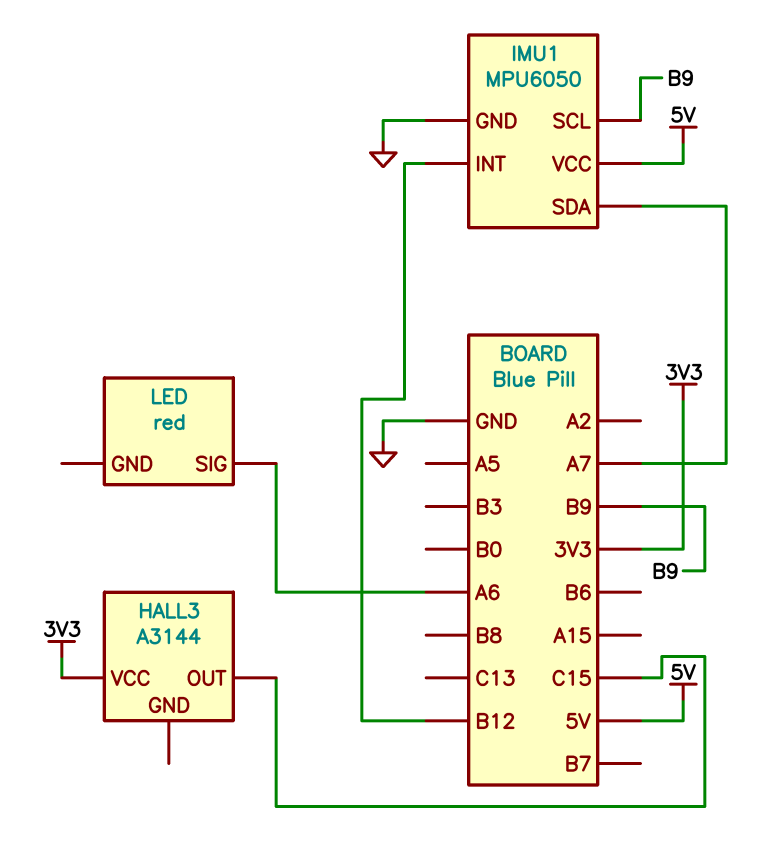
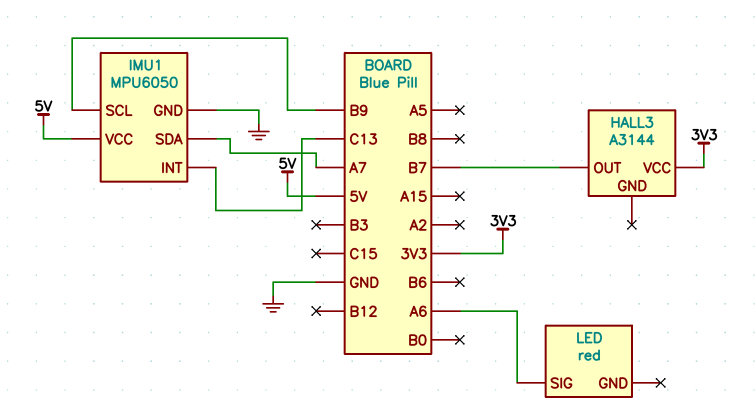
HALL3 pin OUT: C15 -> B7
IMU1 pin INT: B12 -> C13

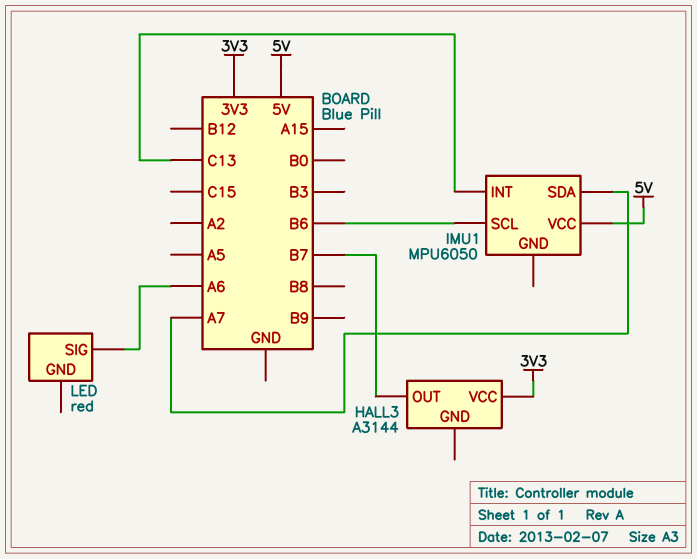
IMU1 pin GND: GND -> none
IMU1 pin SCL: B9 -> B6

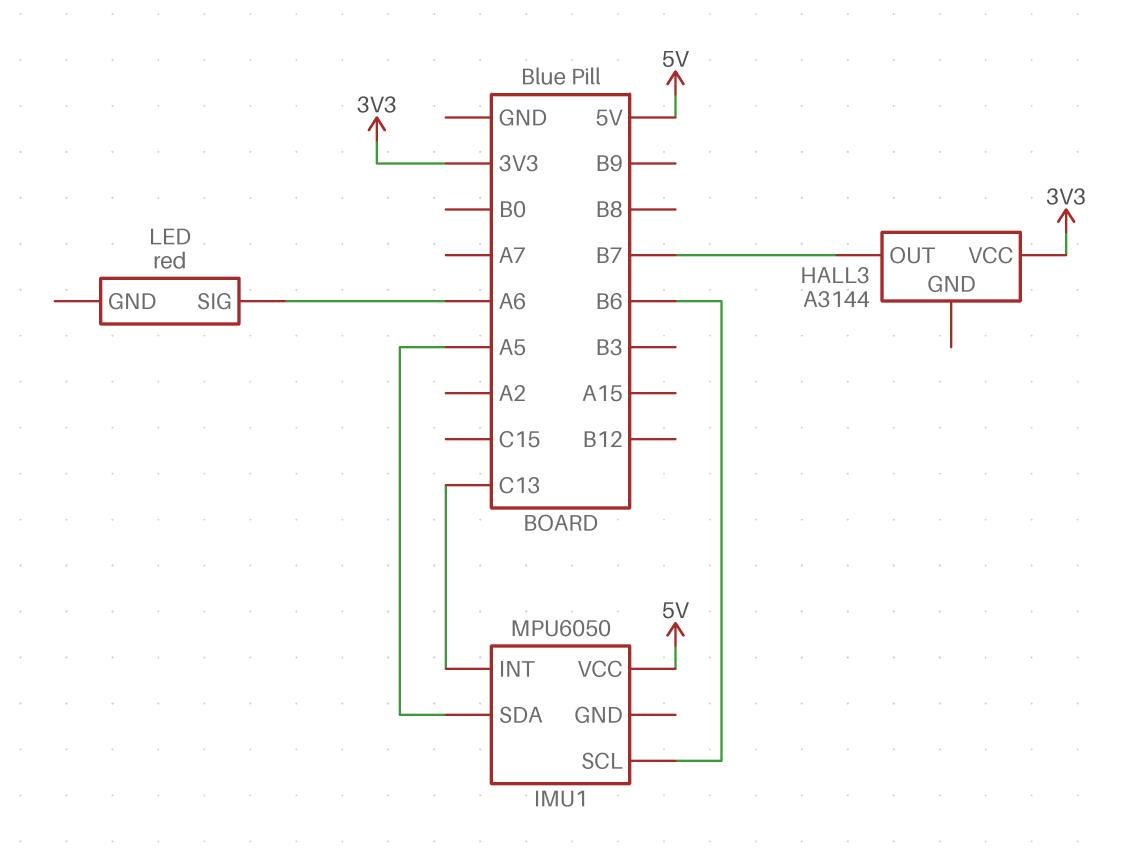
IMU1 pin SDA: A7 -> A5

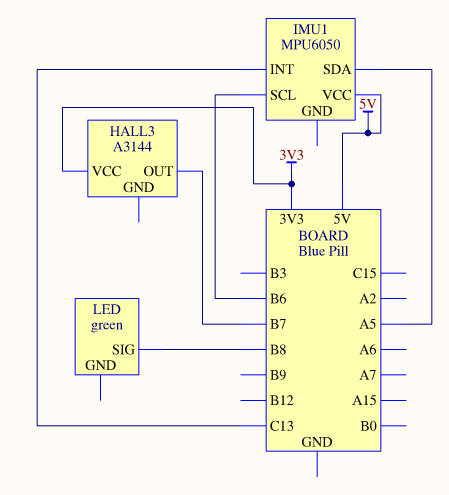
LED: red -> green
LED pin SIG: A6 -> B8

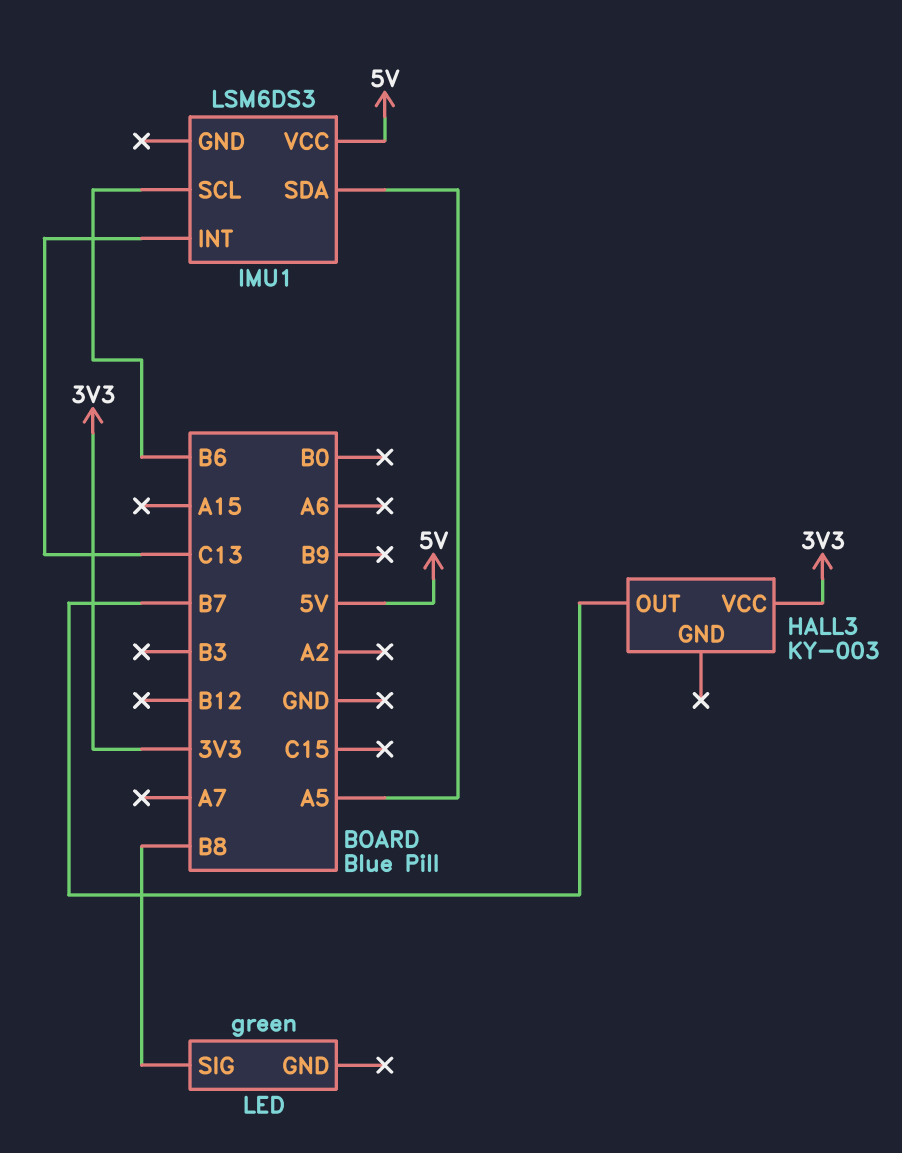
HALL3: A3144 -> KY-003
IMU1: MPU6050 -> LSM6DS3

